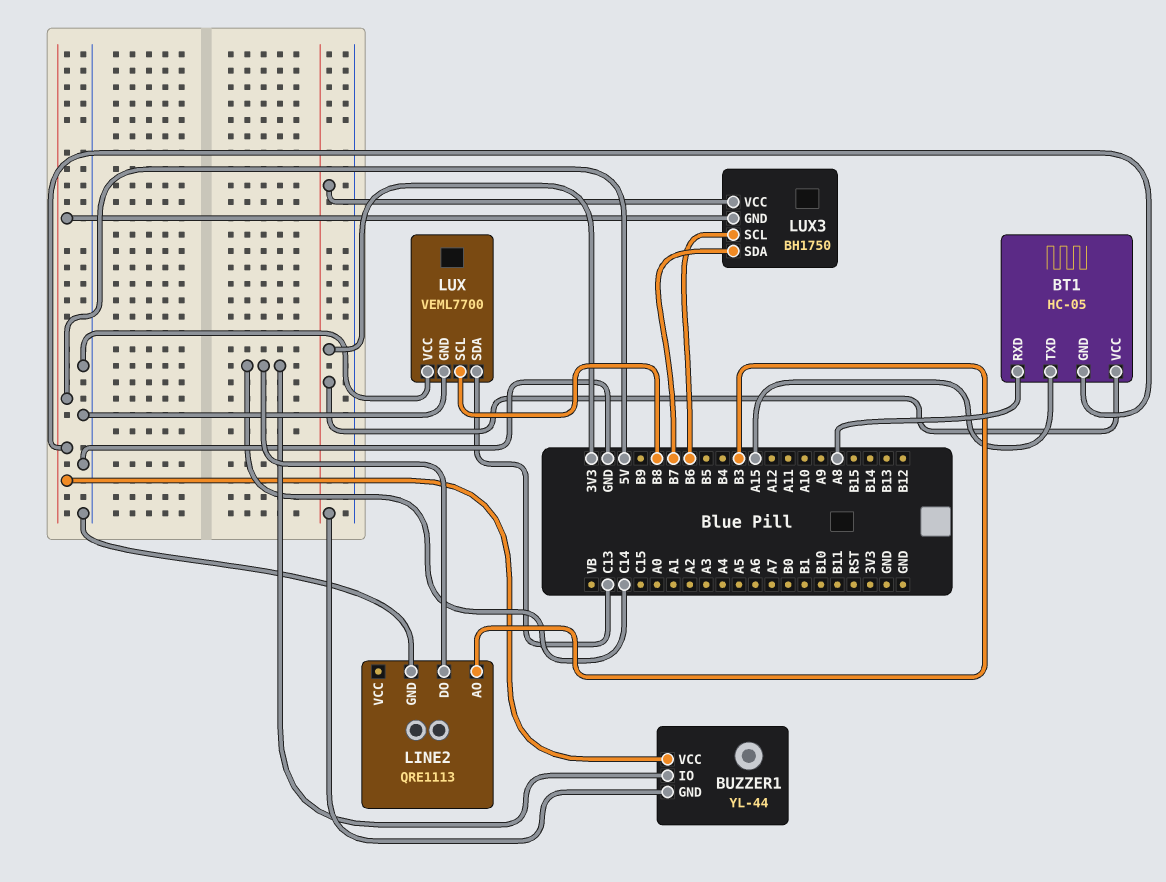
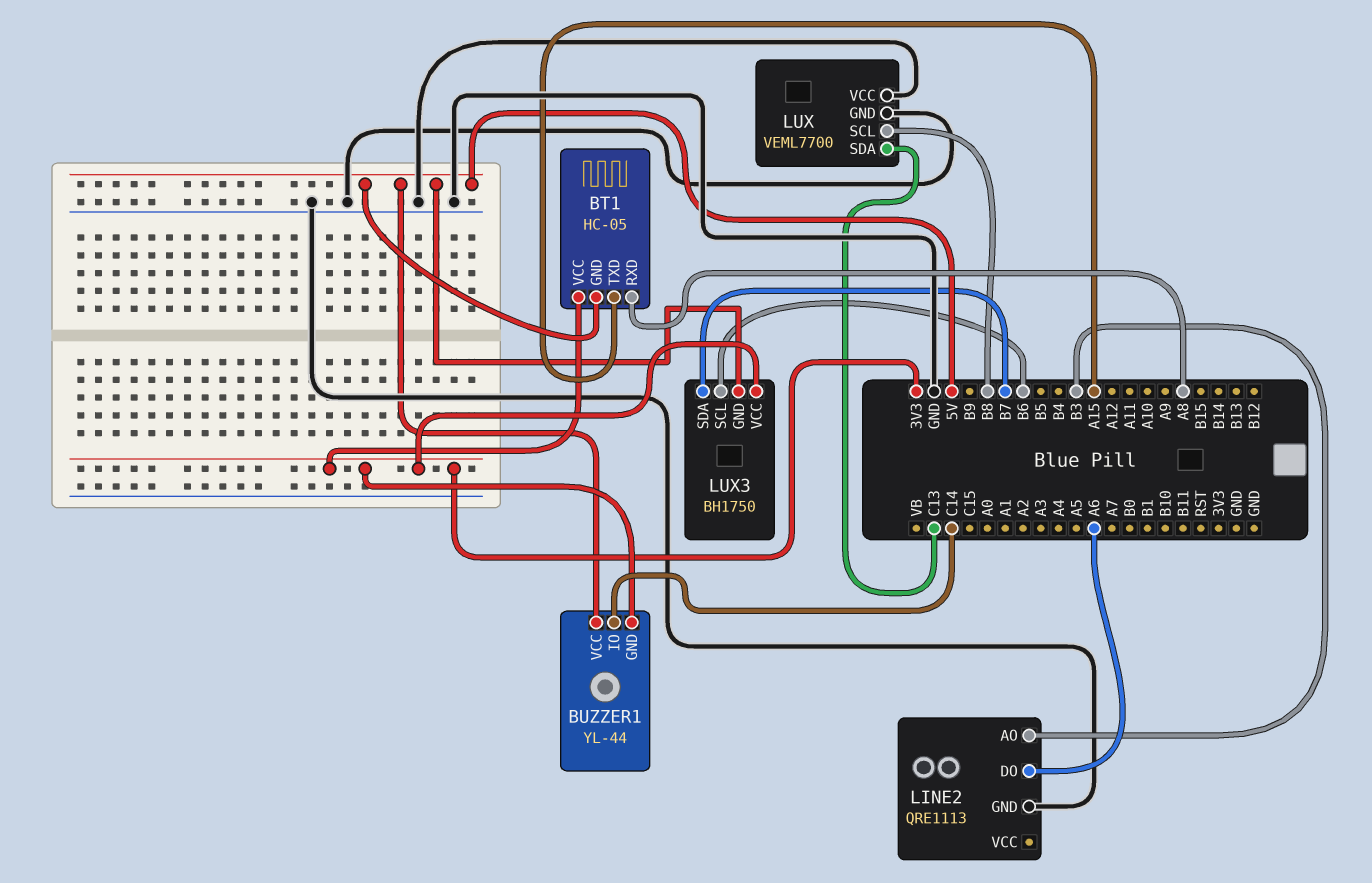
LINE2 pin DO: C14 -> A6

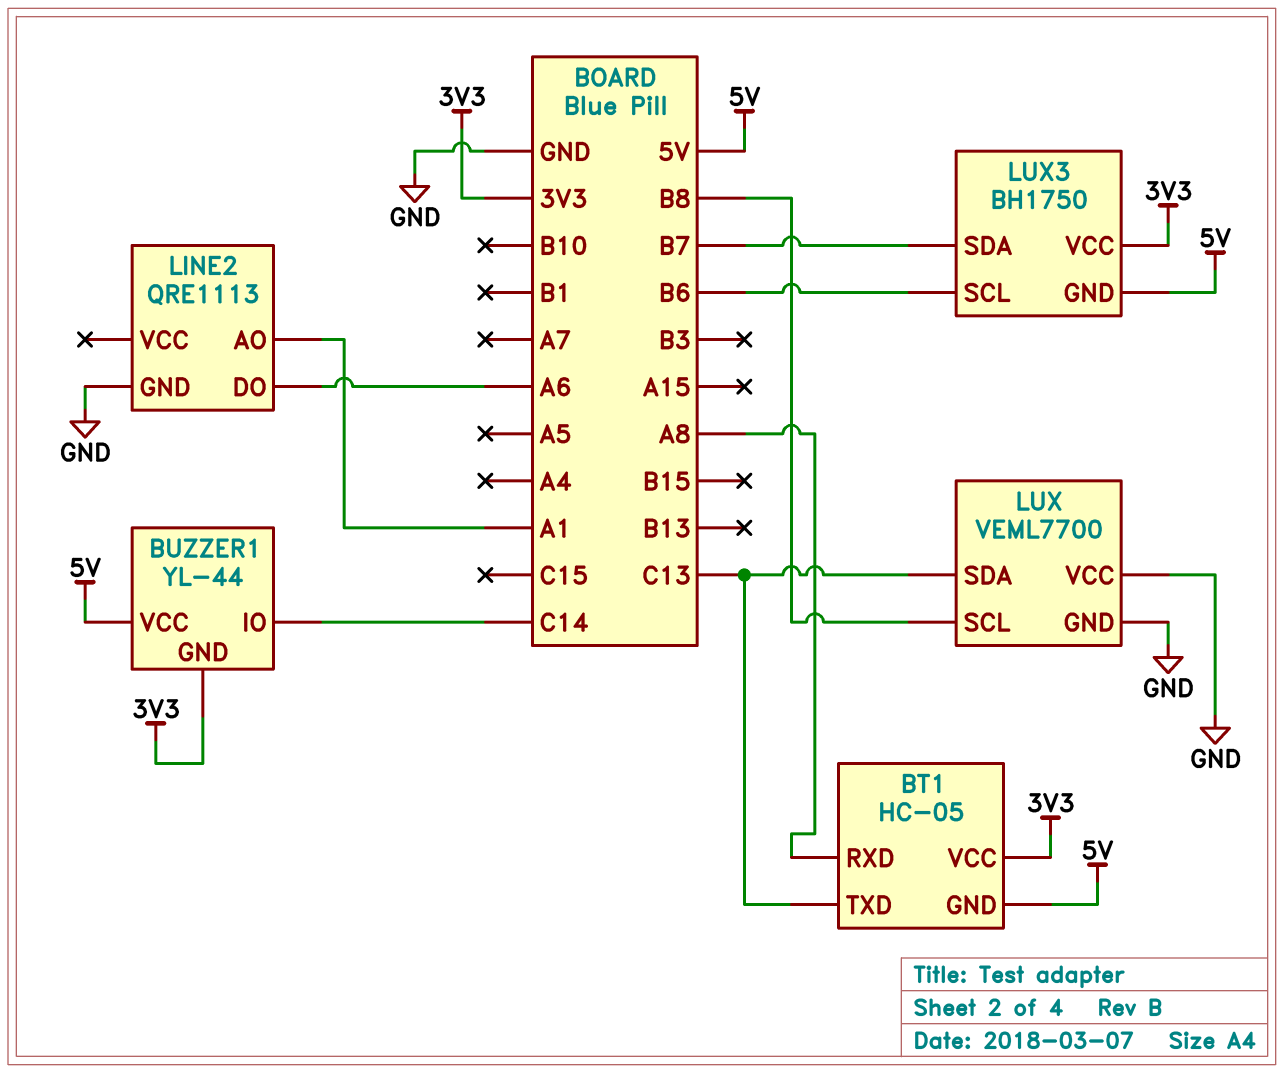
BT1 pin TXD: A15 -> C13
LINE2 pin AO: B3 -> A1

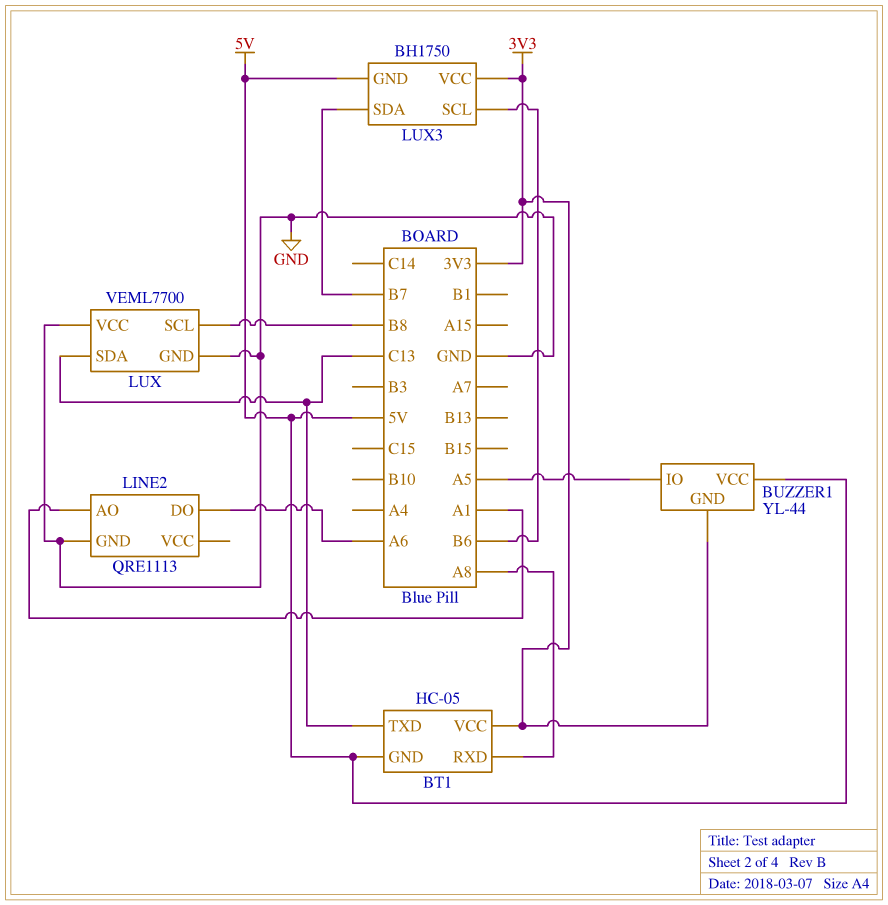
BUZZER1 pin IO: C14 -> A5

